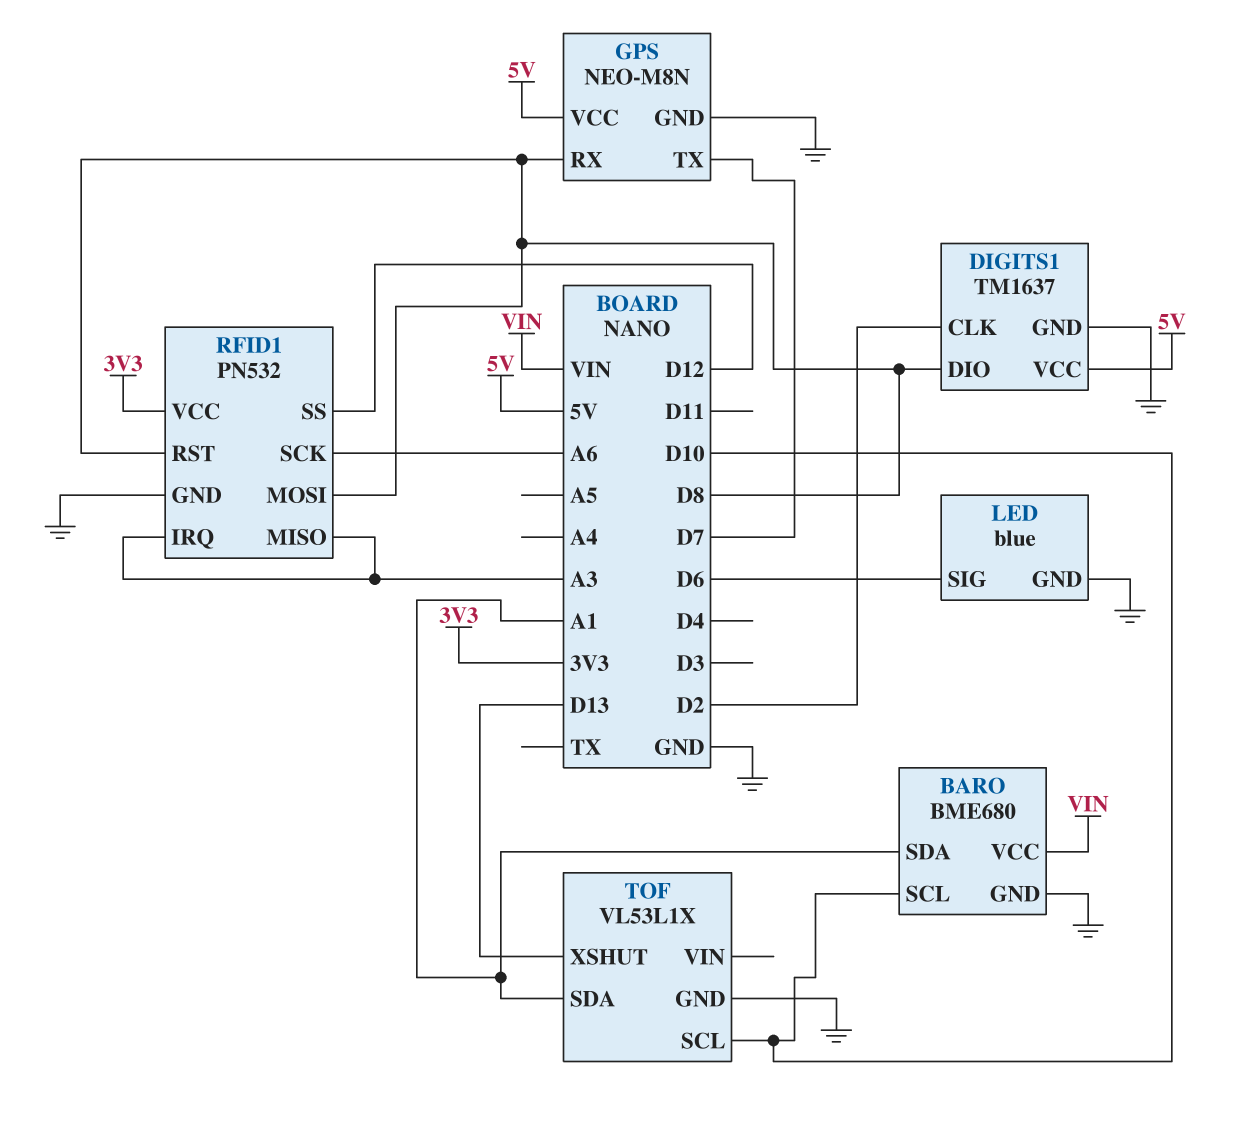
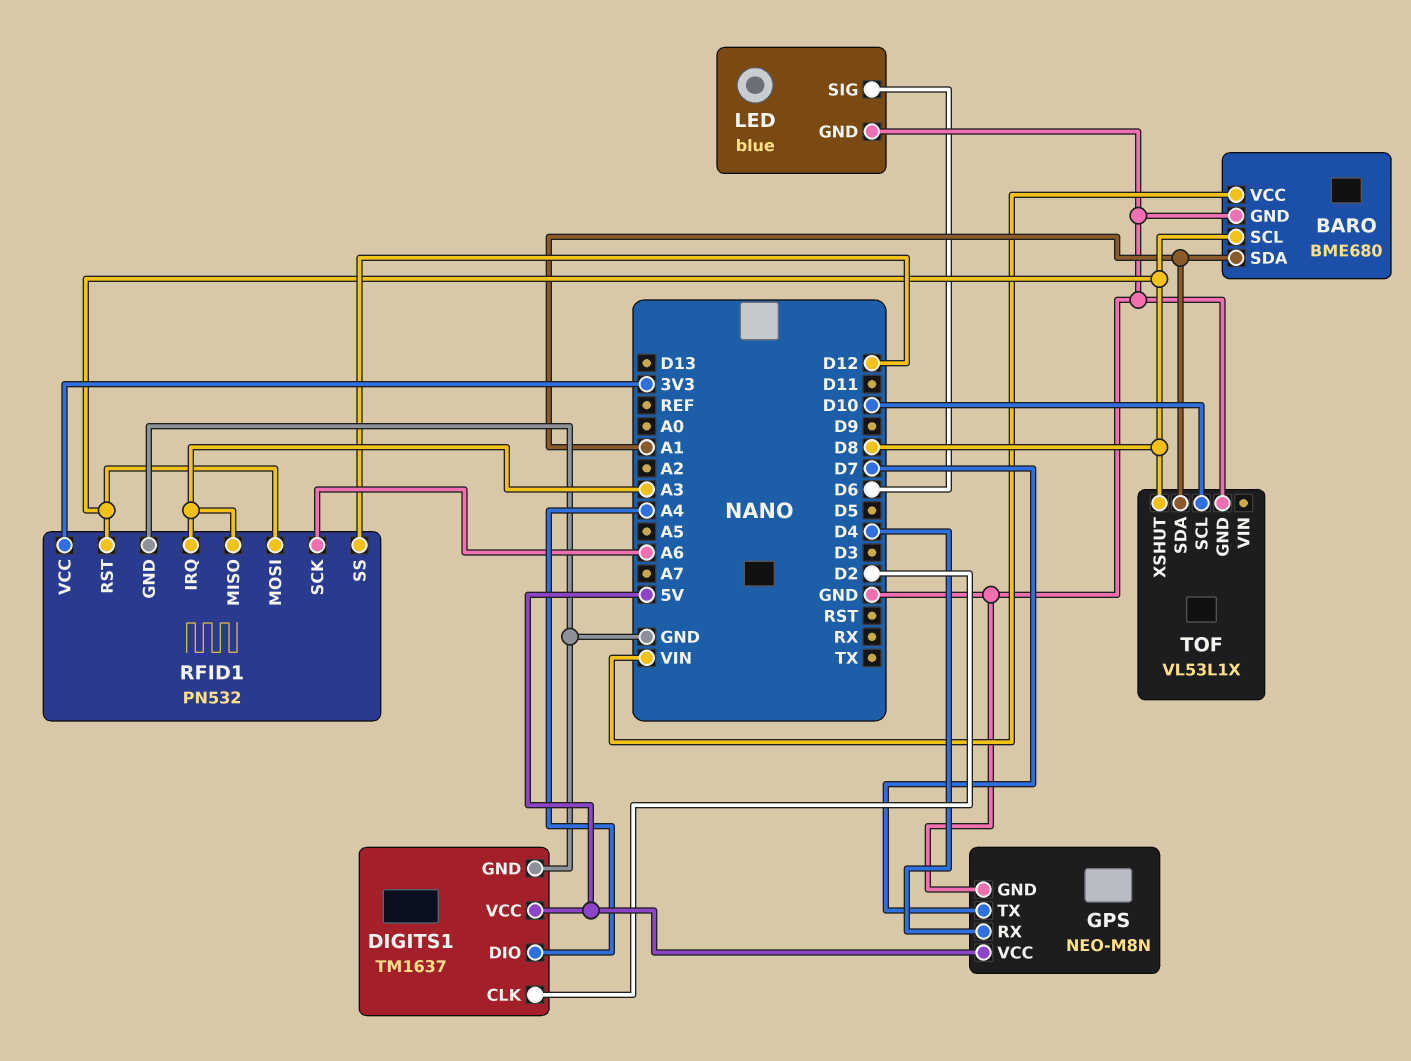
BARO pin SCL: D10 -> D8
DIGITS1 pin DIO: D8 -> A4
GPS pin RX: D8 -> D4
TOF pin XSHUT: D13 -> D8

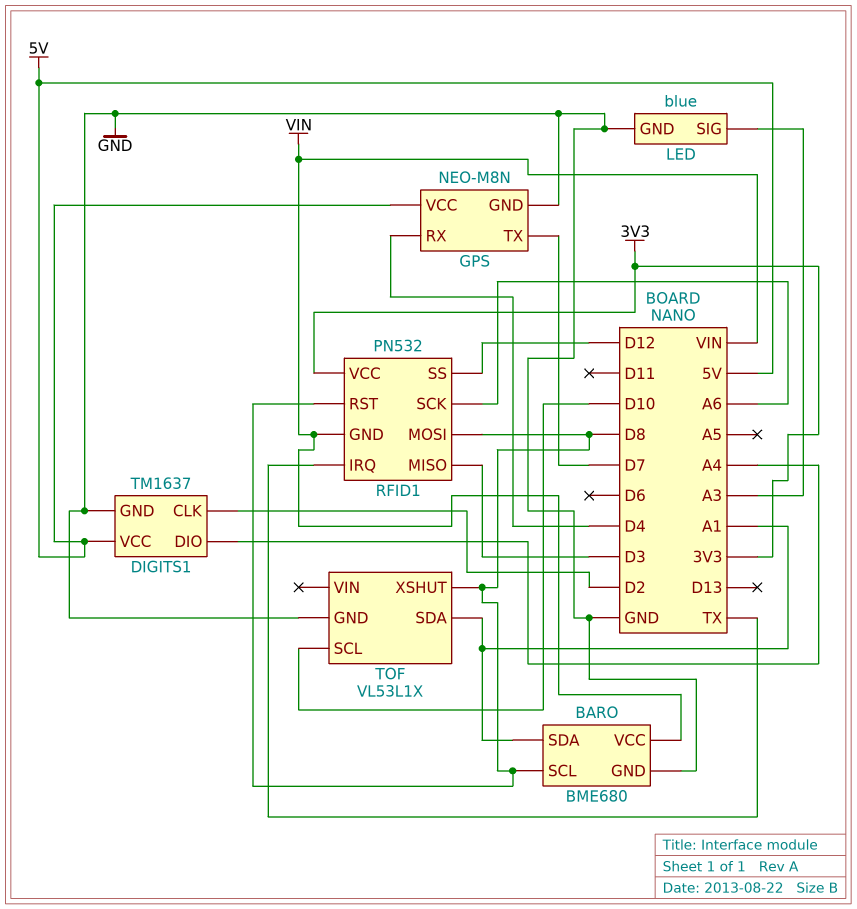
LED pin SIG: D6 -> A3
RFID1 pin GND: GND -> VIN
RFID1 pin IRQ: A3 -> TX
RFID1 pin MISO: A3 -> D3

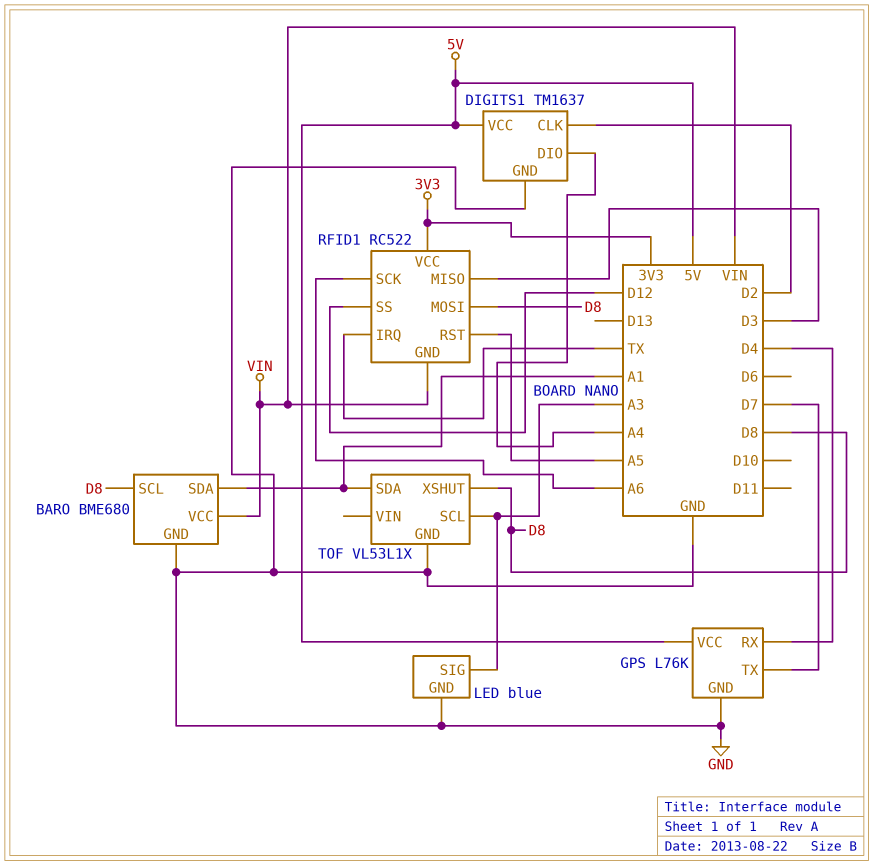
GPS: NEO-M8N -> L76K
RFID1: PN532 -> RC522
RFID1 pin RST: D8 -> A5
TOF pin SCL: D10 -> A3

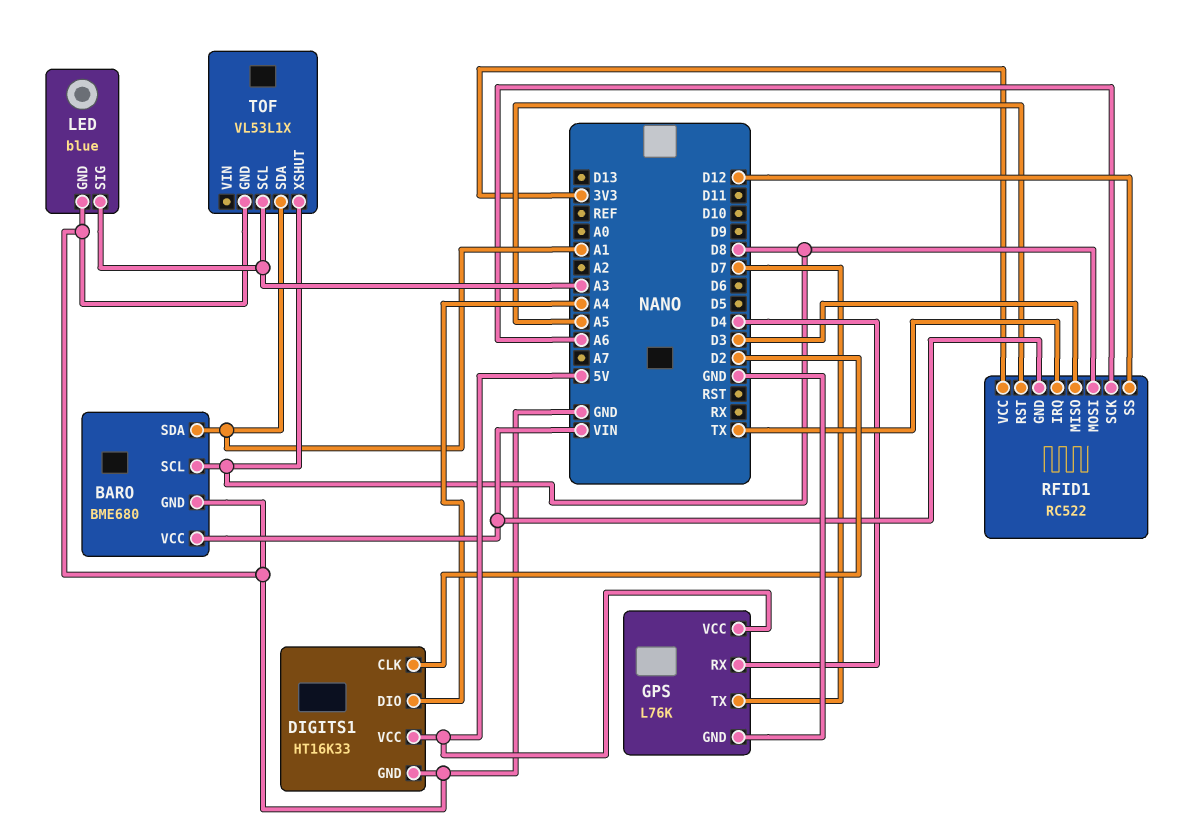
DIGITS1: TM1637 -> HT16K33

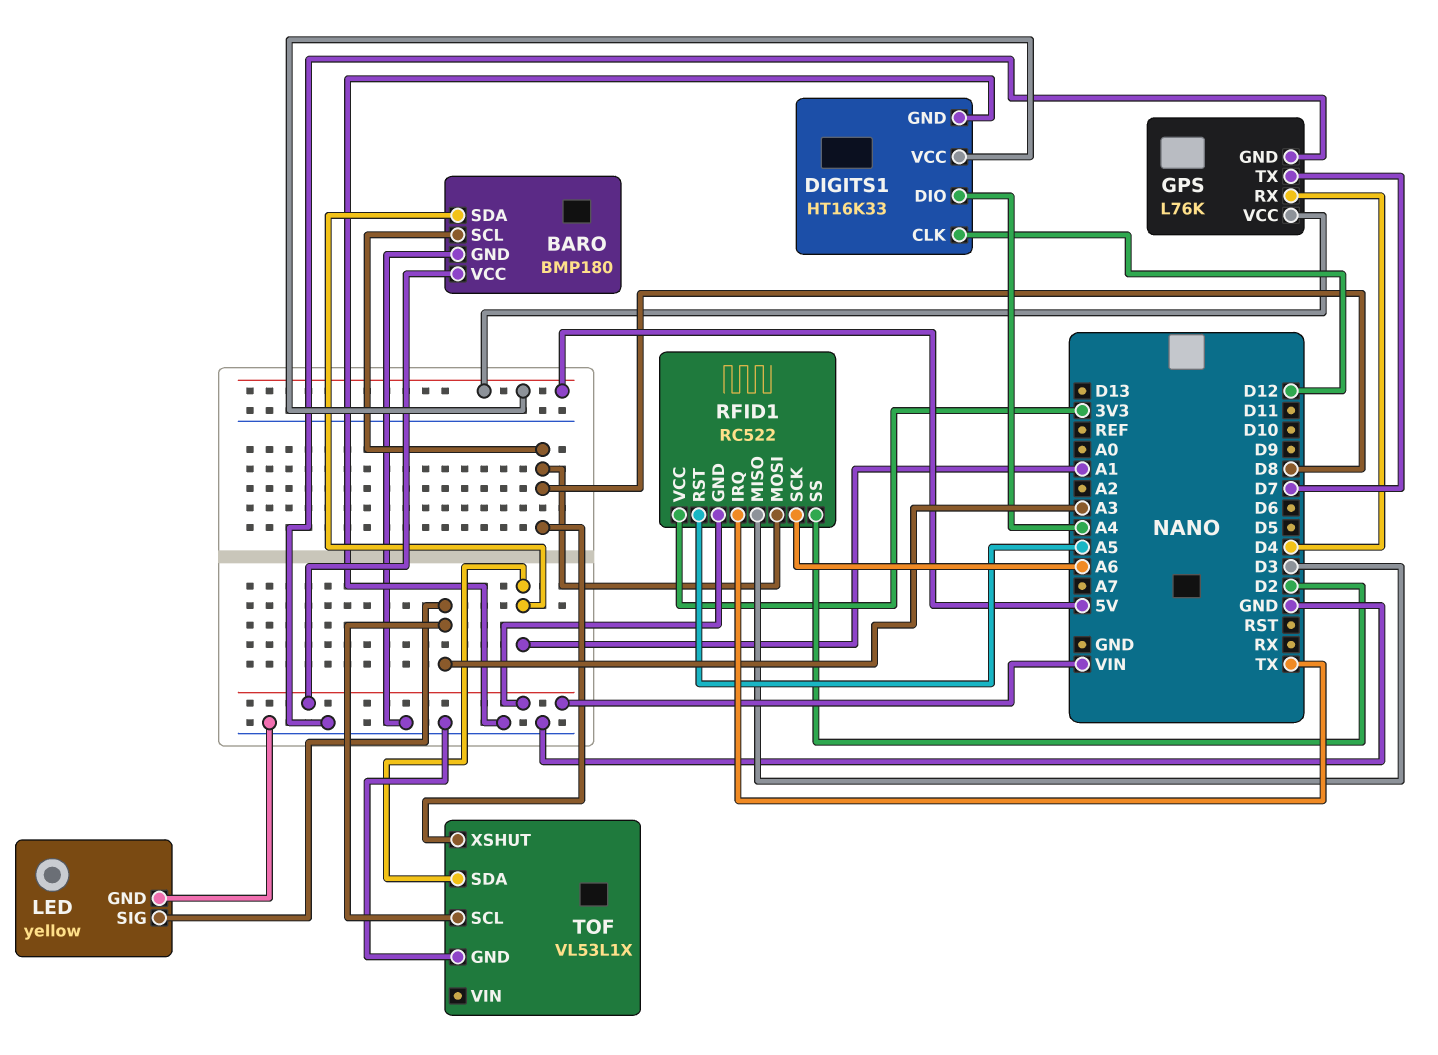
BARO: BME680 -> BMP180
DIGITS1 pin CLK: D2 -> D12
LED: blue -> yellow
RFID1 pin SS: D12 -> D2

